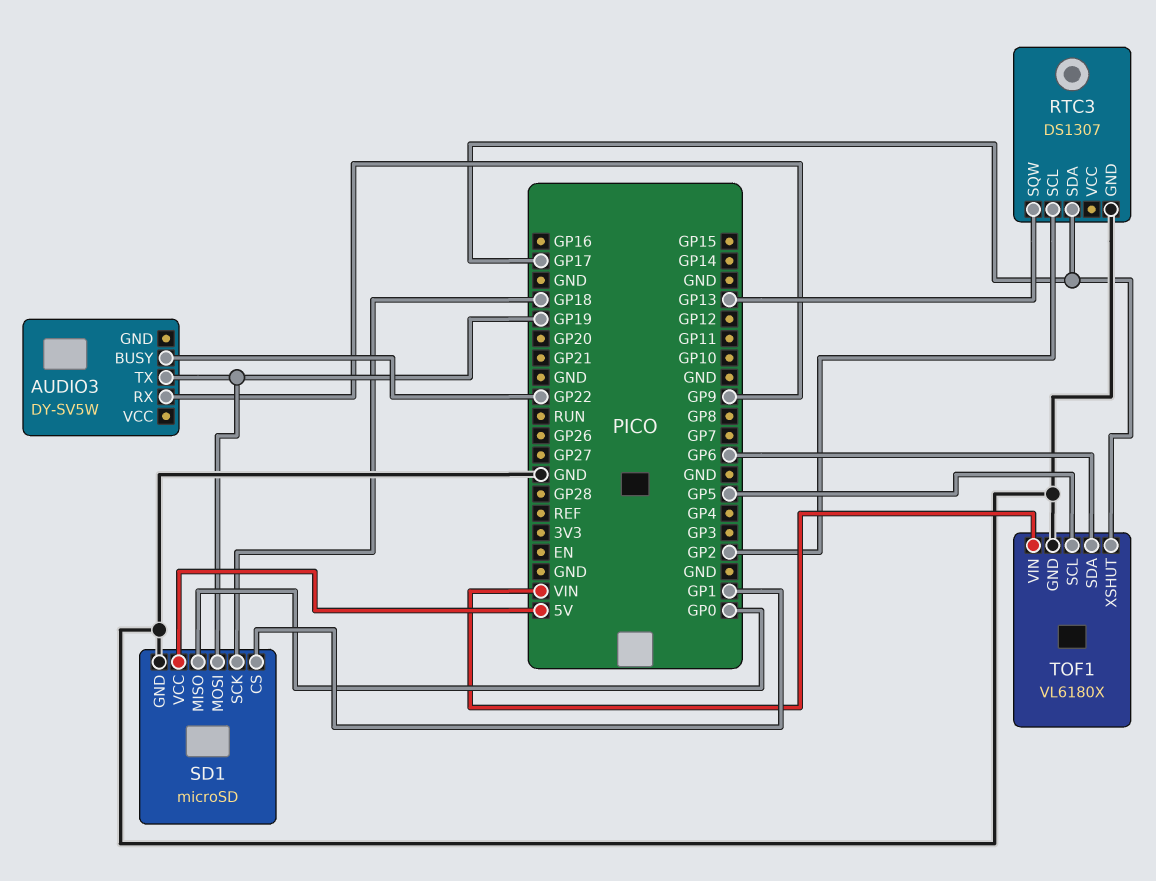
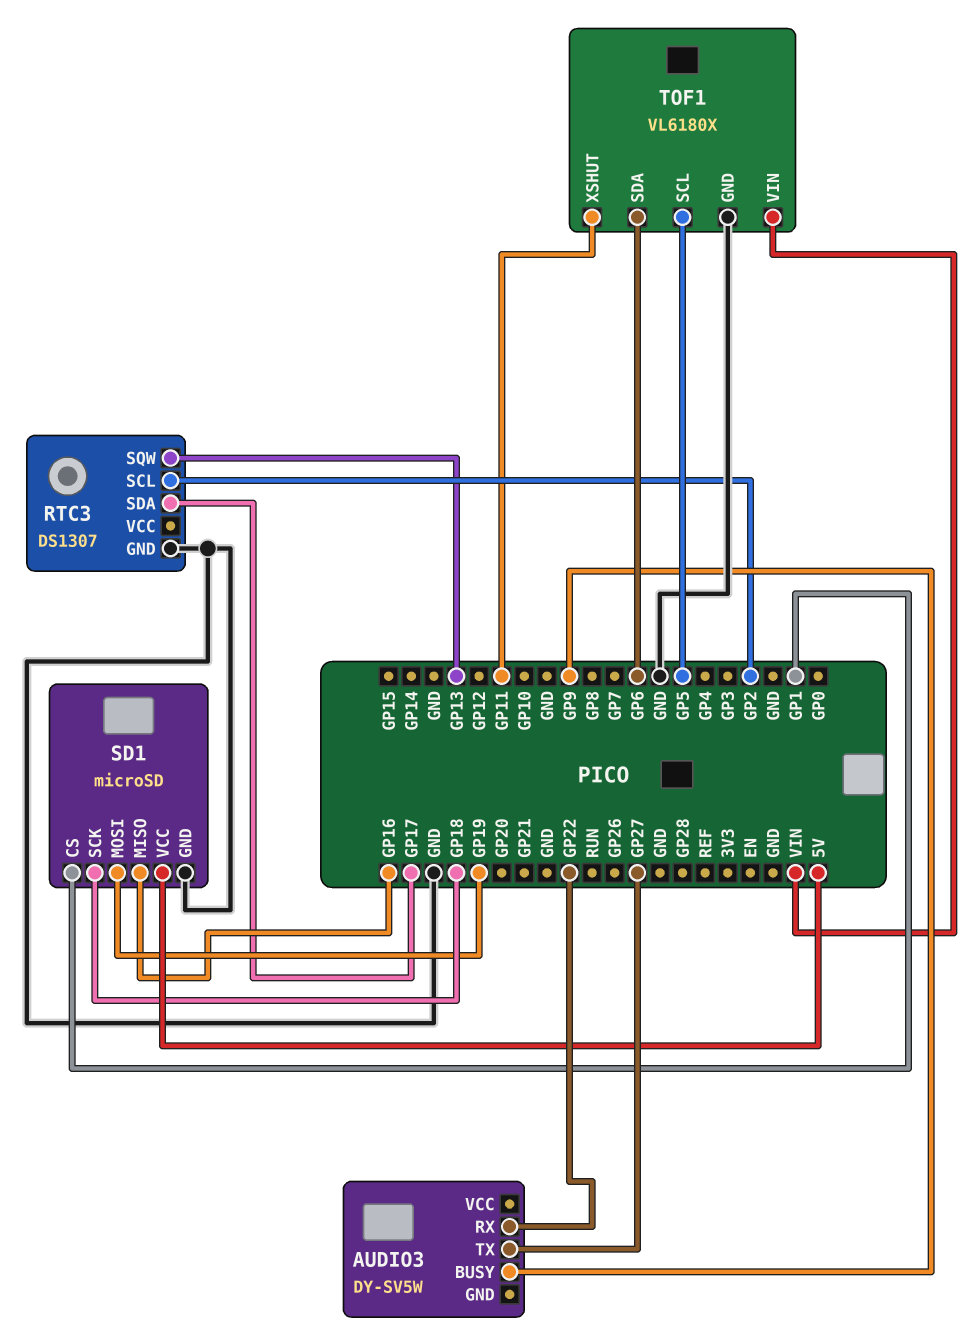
AUDIO3 pin BUSY: GP22 -> GP9
AUDIO3 pin RX: GP9 -> GP22
AUDIO3 pin TX: GP19 -> GP27
SD1 pin MISO: GP0 -> GP16
TOF1 pin XSHUT: GP17 -> GP11

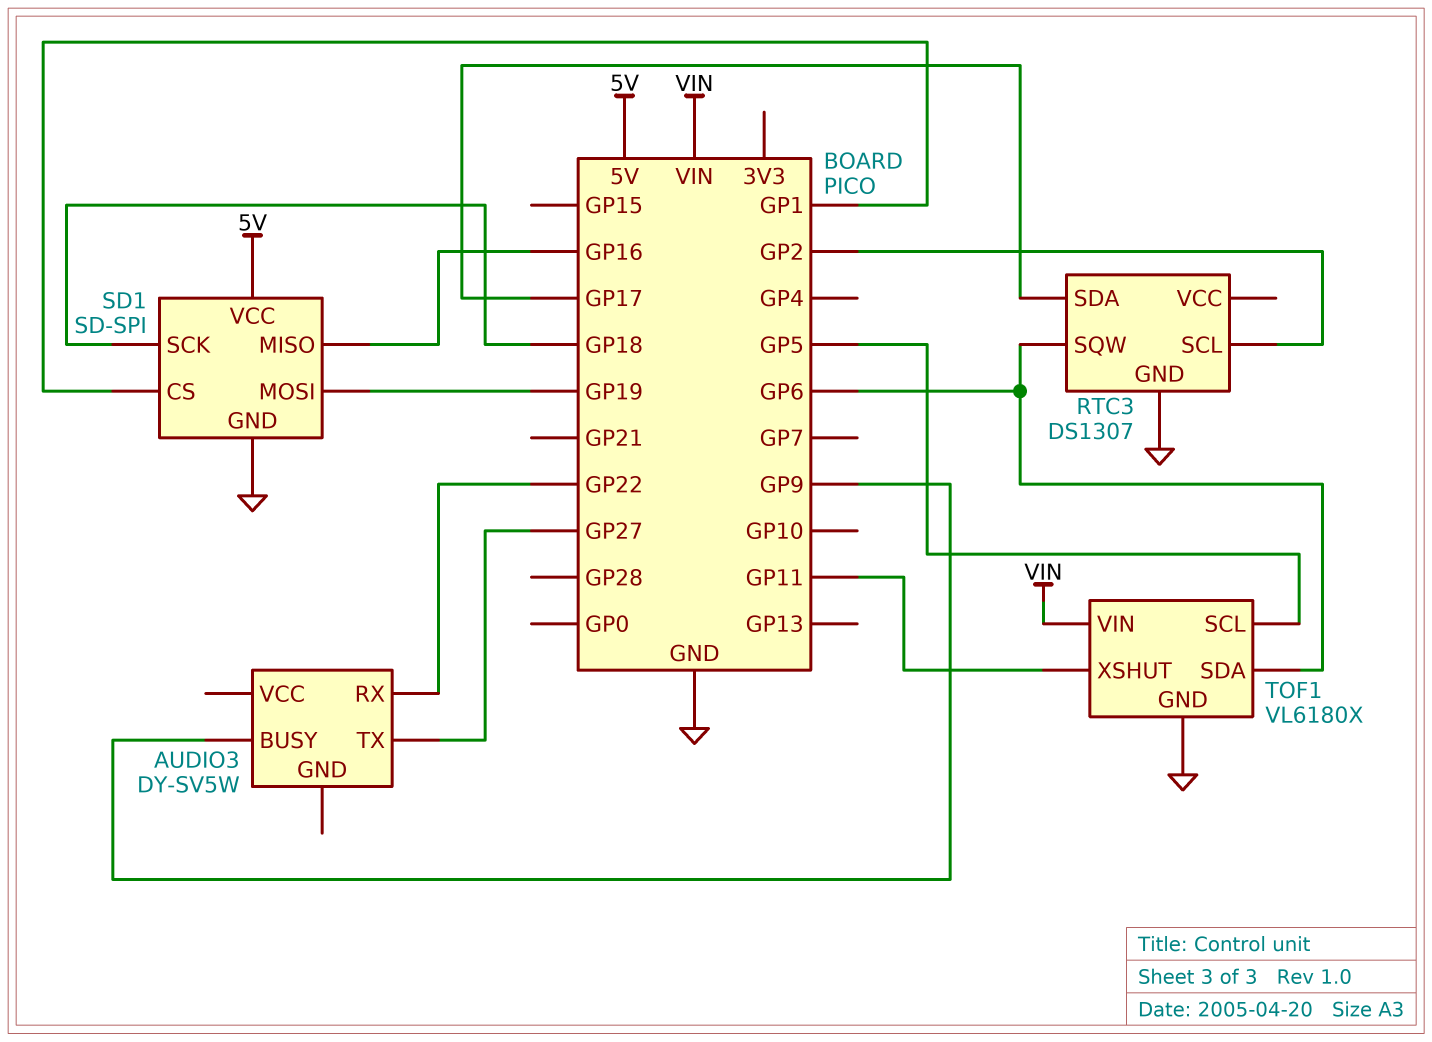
RTC3 pin SQW: GP13 -> GP6
SD1: microSD -> SD-SPI

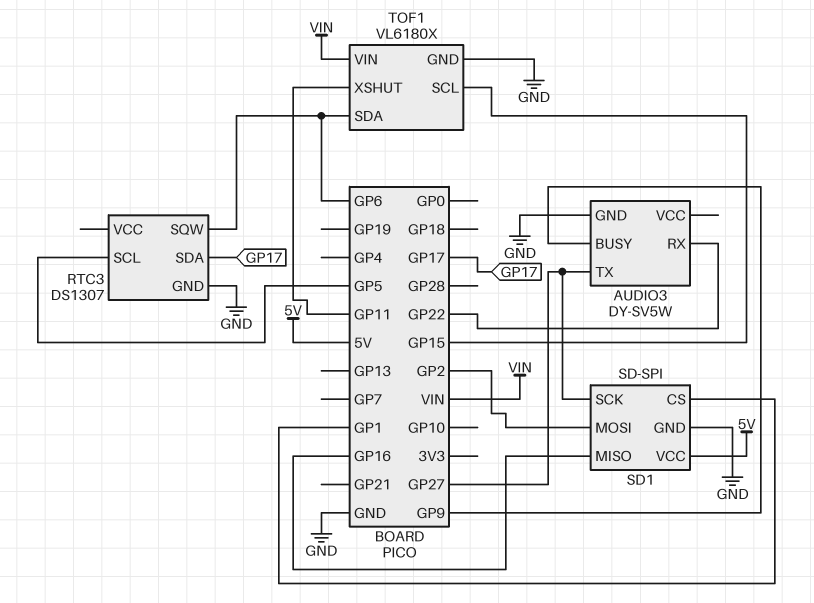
AUDIO3 pin GND: none -> GND
RTC3 pin SCL: GP2 -> GP5
SD1 pin MOSI: GP19 -> GP2
SD1 pin SCK: GP18 -> GP27
TOF1 pin SCL: GP5 -> GP15

